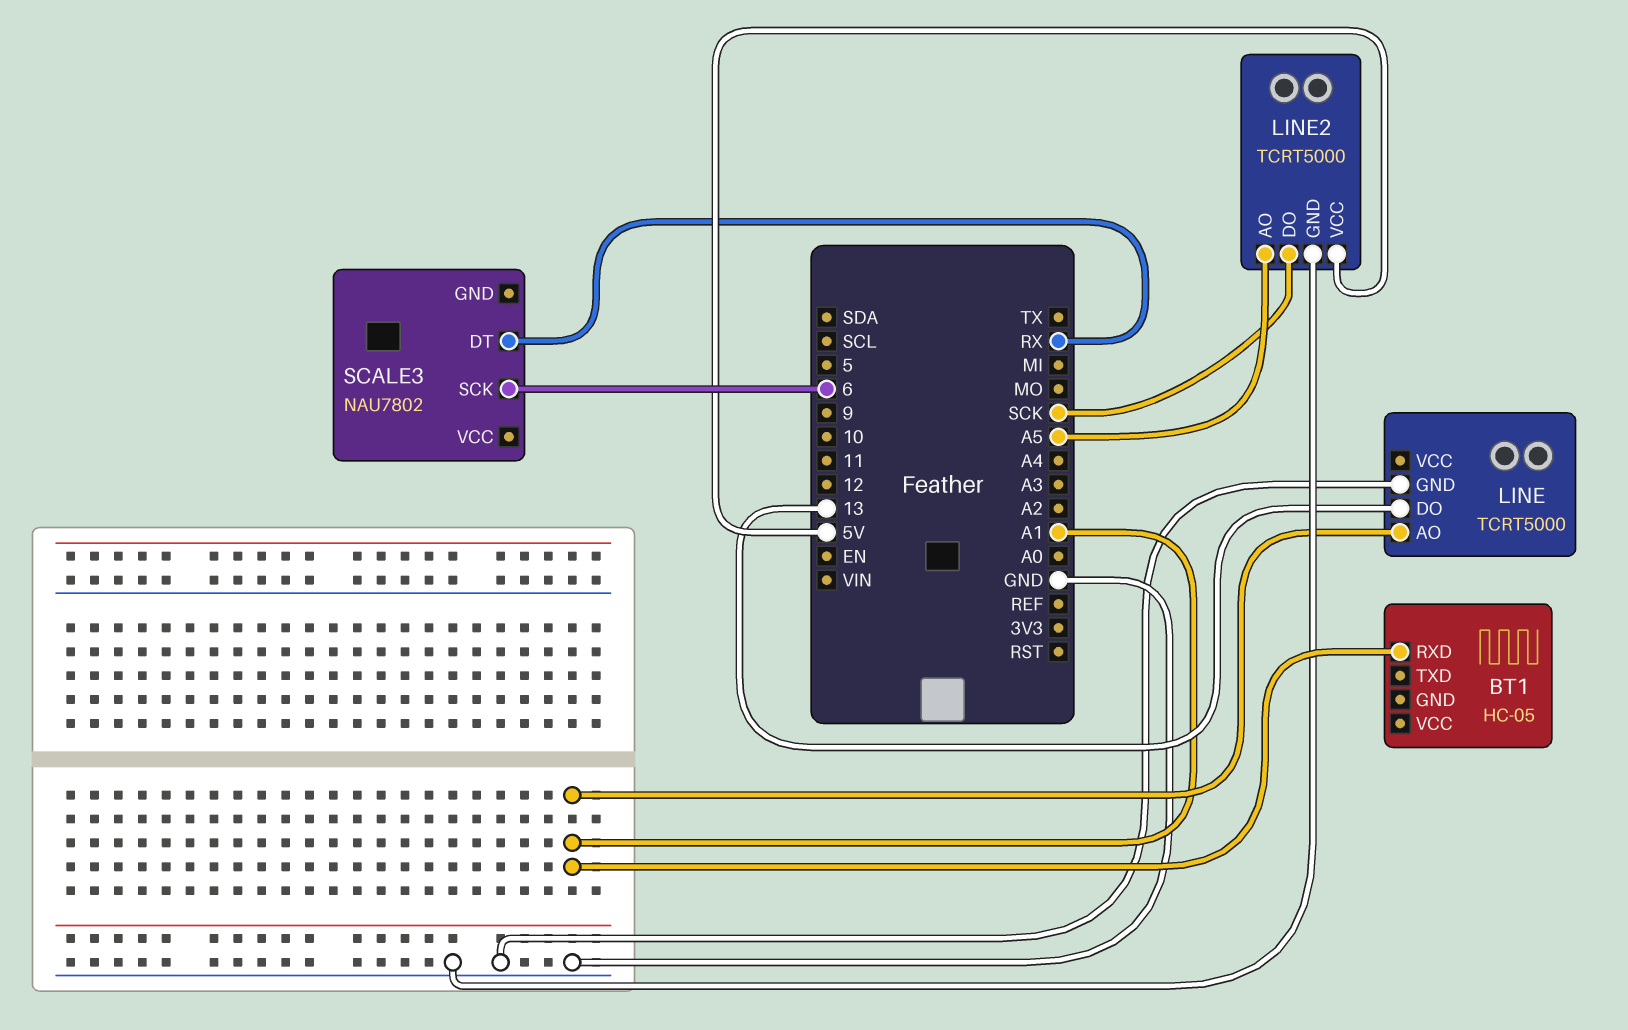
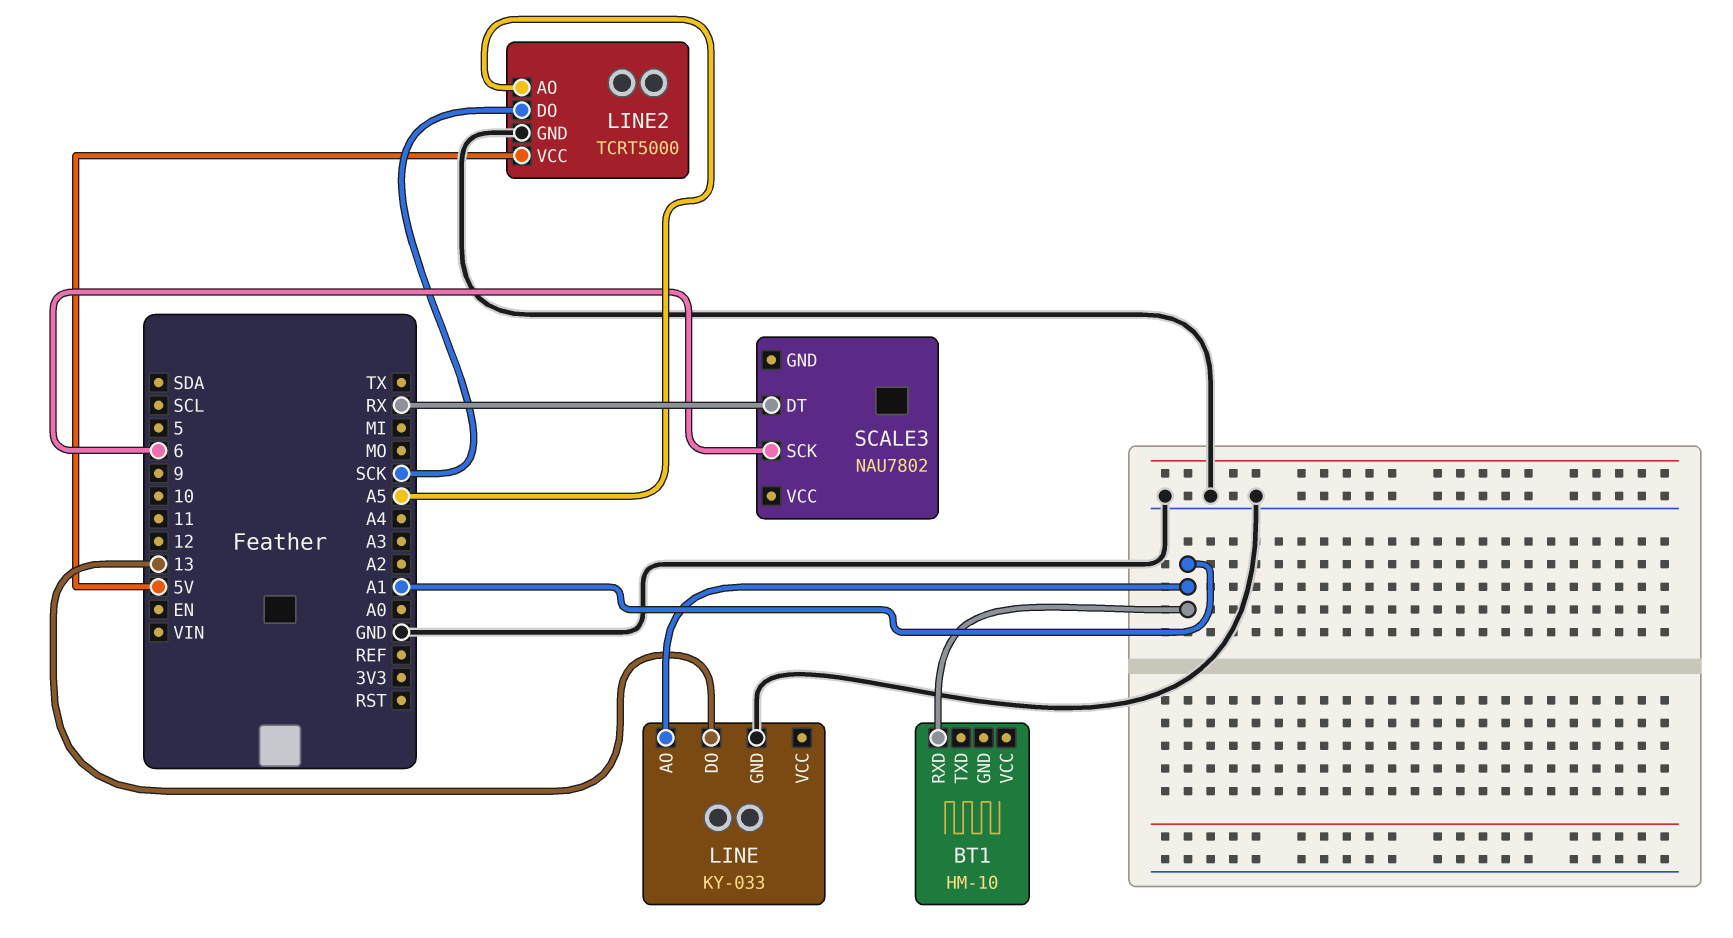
BT1: HC-05 -> HM-10
LINE: TCRT5000 -> KY-033

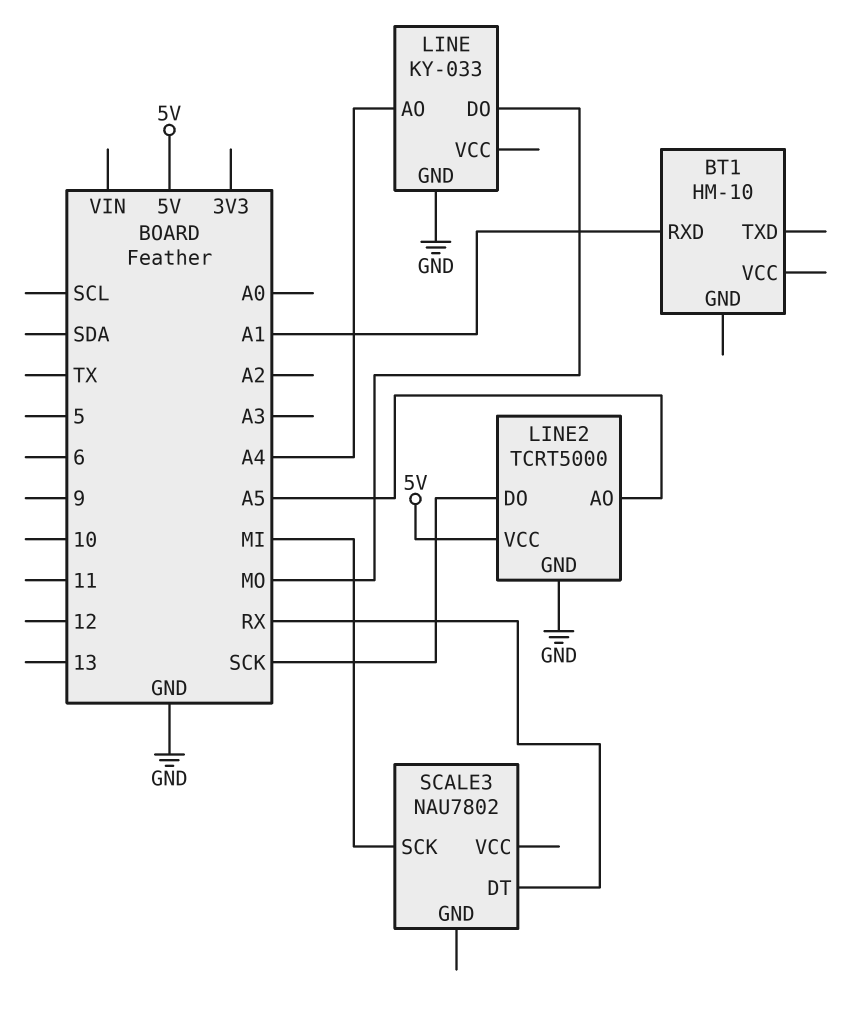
LINE pin AO: A1 -> A4
LINE pin DO: 13 -> MO
SCALE3 pin SCK: 6 -> MI

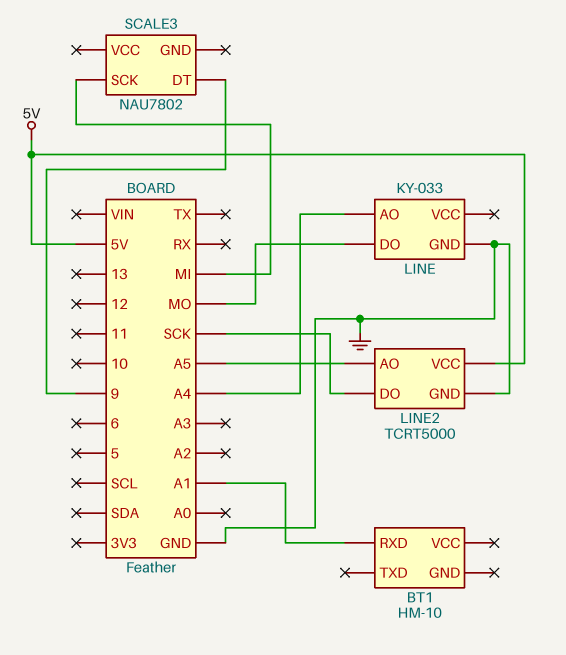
SCALE3 pin DT: RX -> 9

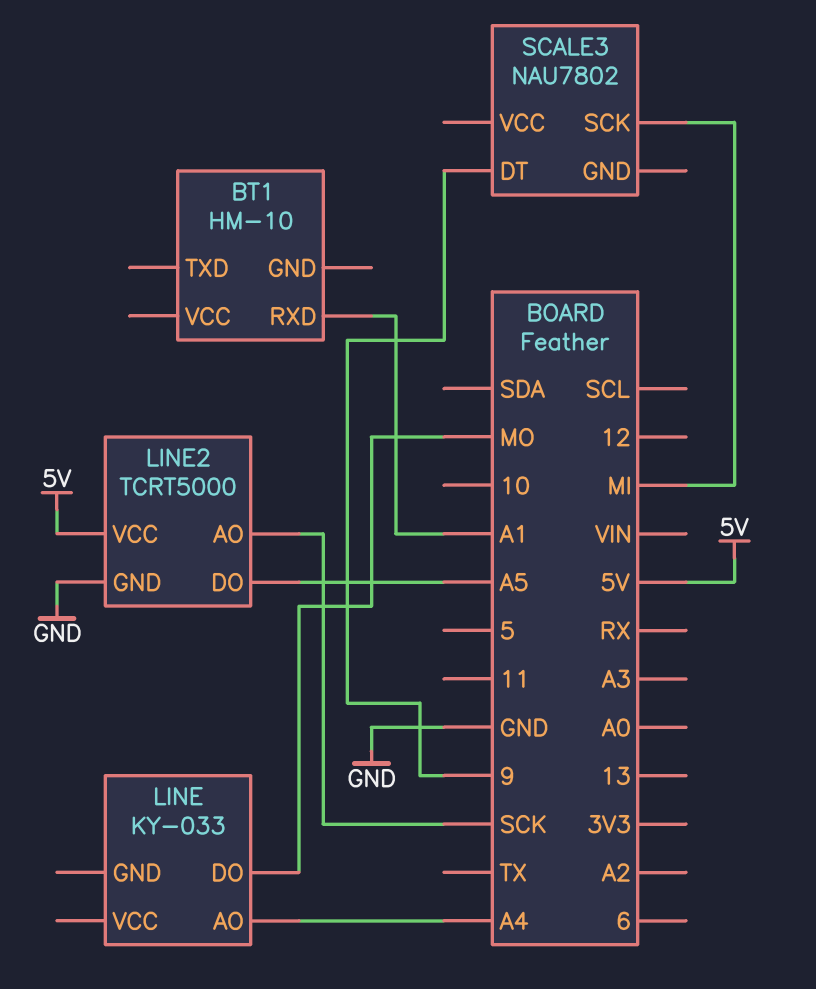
LINE pin GND: GND -> none
LINE2 pin AO: A5 -> SCK
LINE2 pin DO: SCK -> A5

